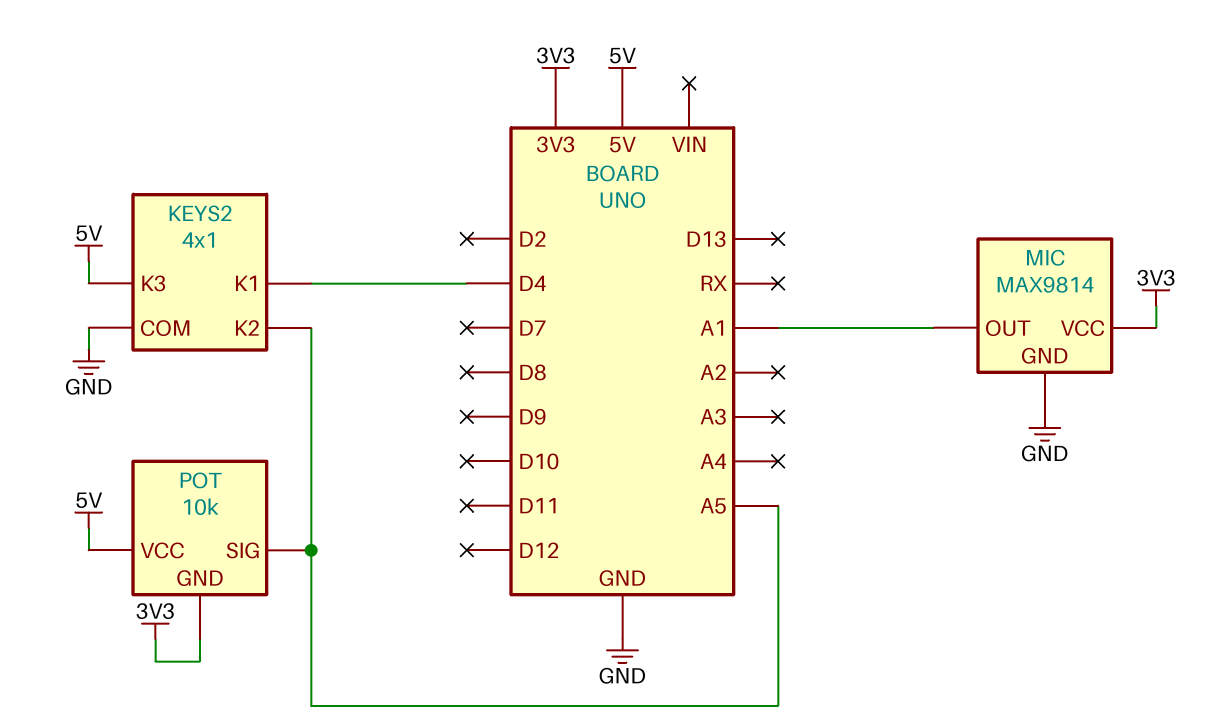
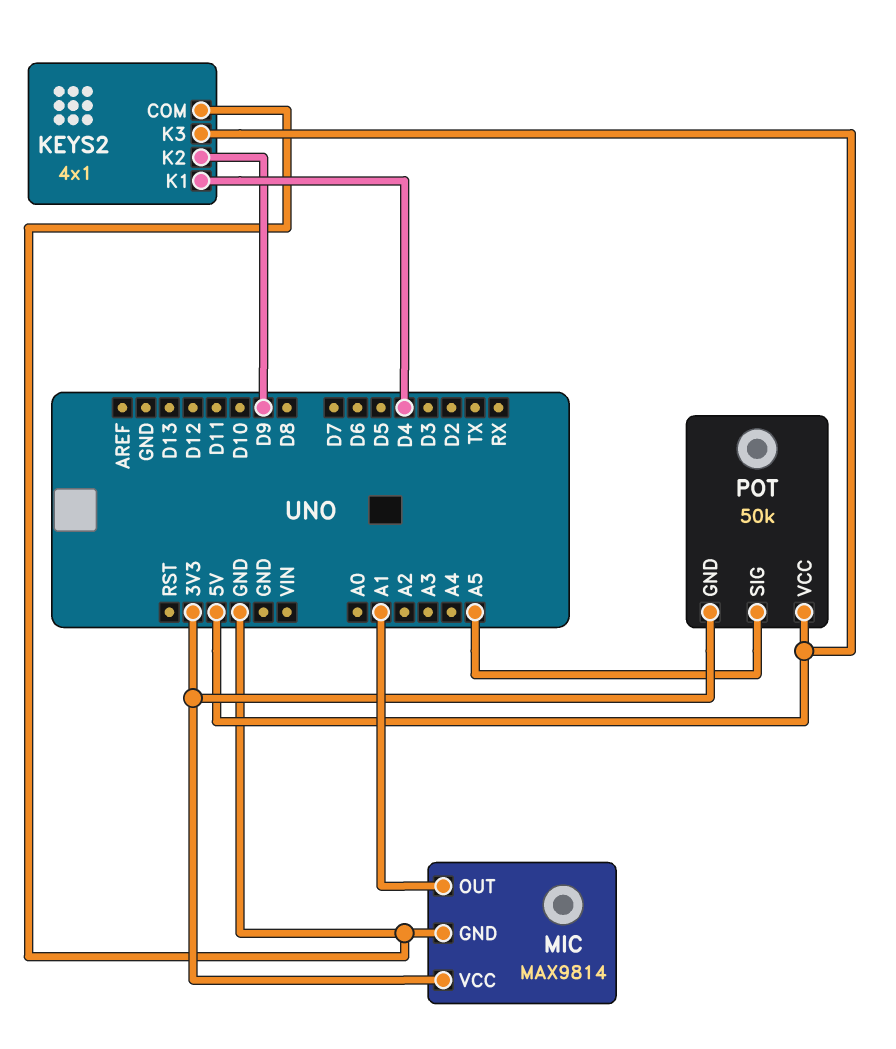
KEYS2 pin K2: A5 -> D9
POT: 10k -> 50k

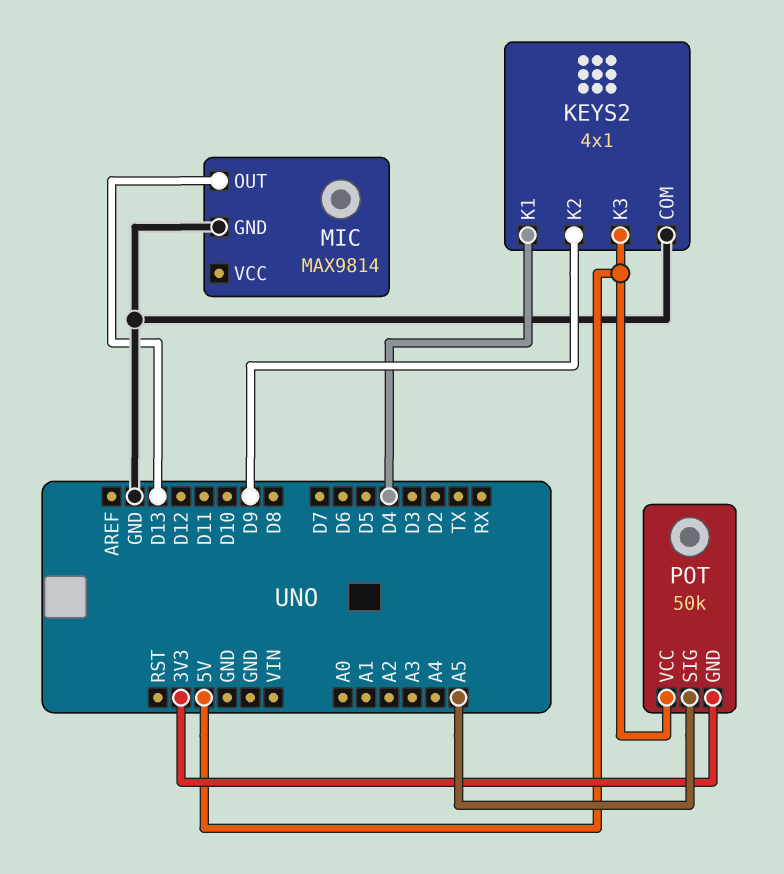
MIC pin OUT: A1 -> D13
MIC pin VCC: 3V3 -> none

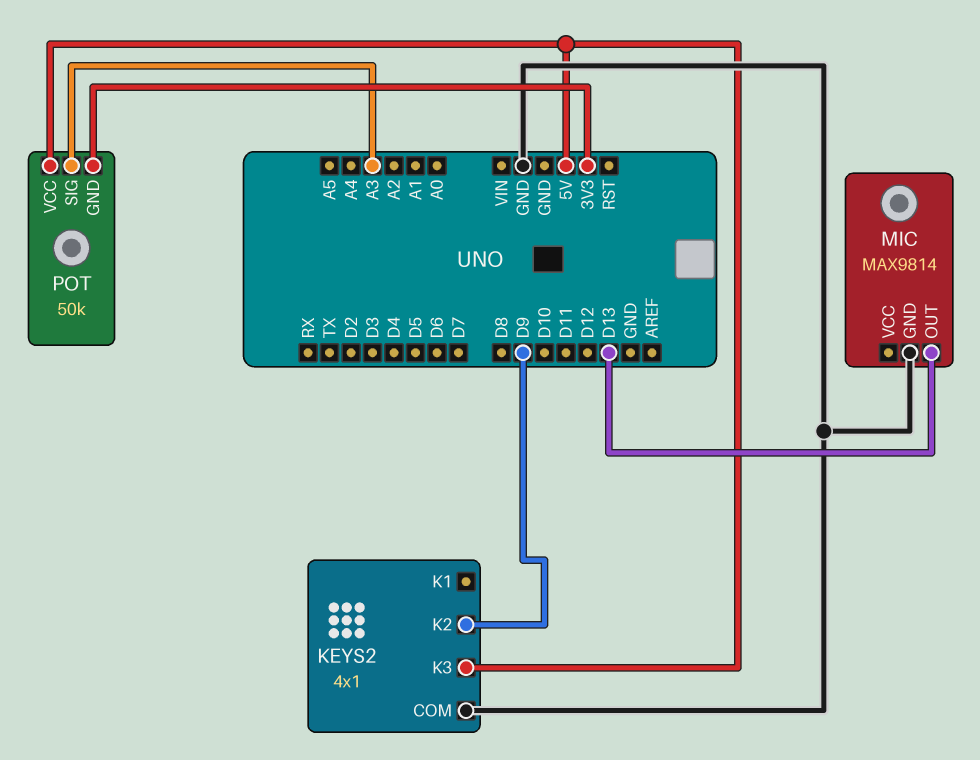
KEYS2 pin K1: D4 -> none
POT pin SIG: A5 -> A3

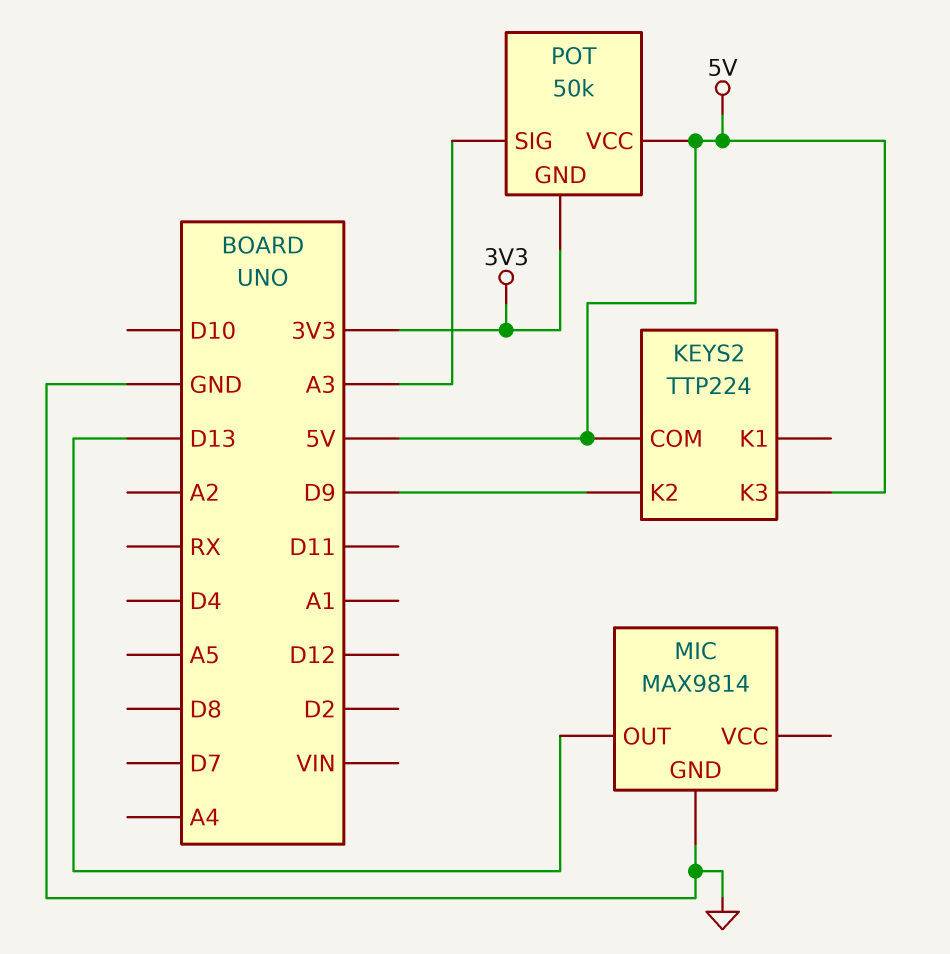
KEYS2: 4x1 -> TTP224
KEYS2 pin COM: GND -> 5V

